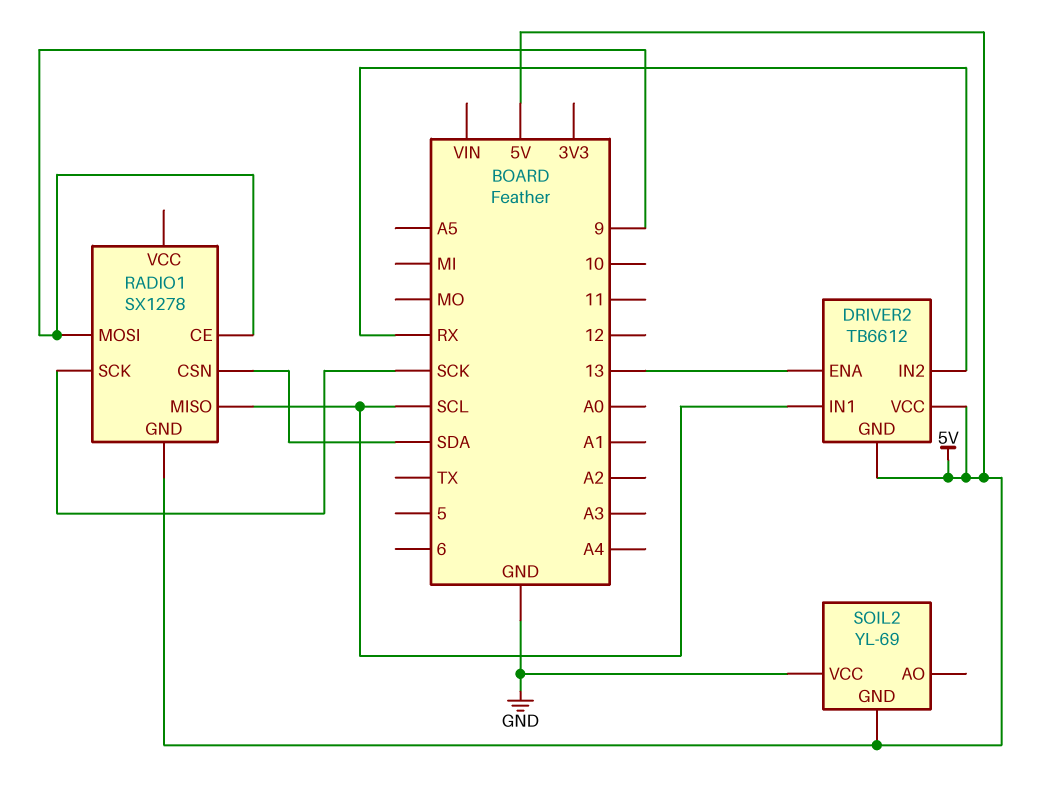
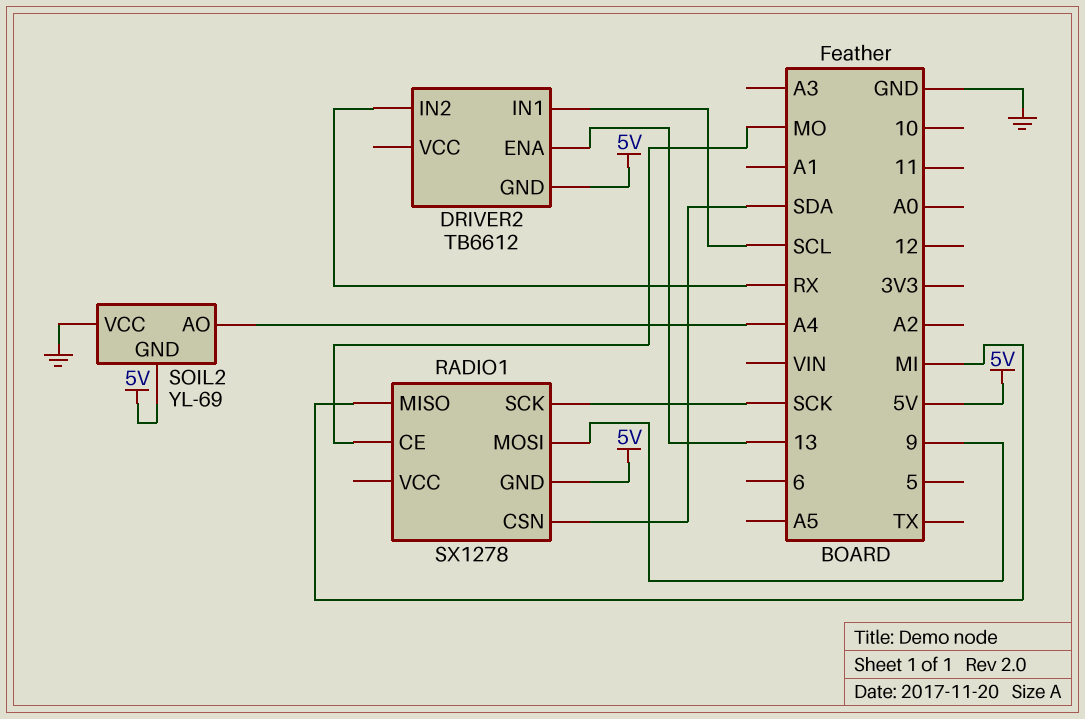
DRIVER2 pin VCC: 5V -> none
RADIO1 pin CE: 9 -> MO
RADIO1 pin MISO: SCL -> MI
SOIL2 pin AO: none -> A4

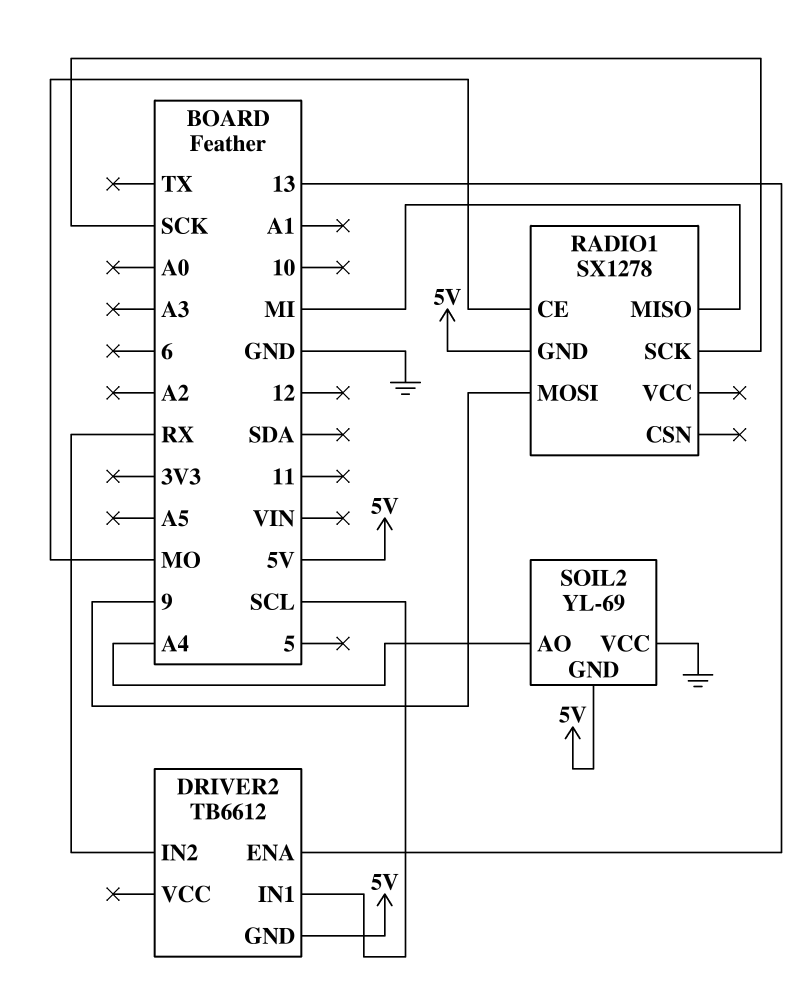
RADIO1 pin CSN: SDA -> none

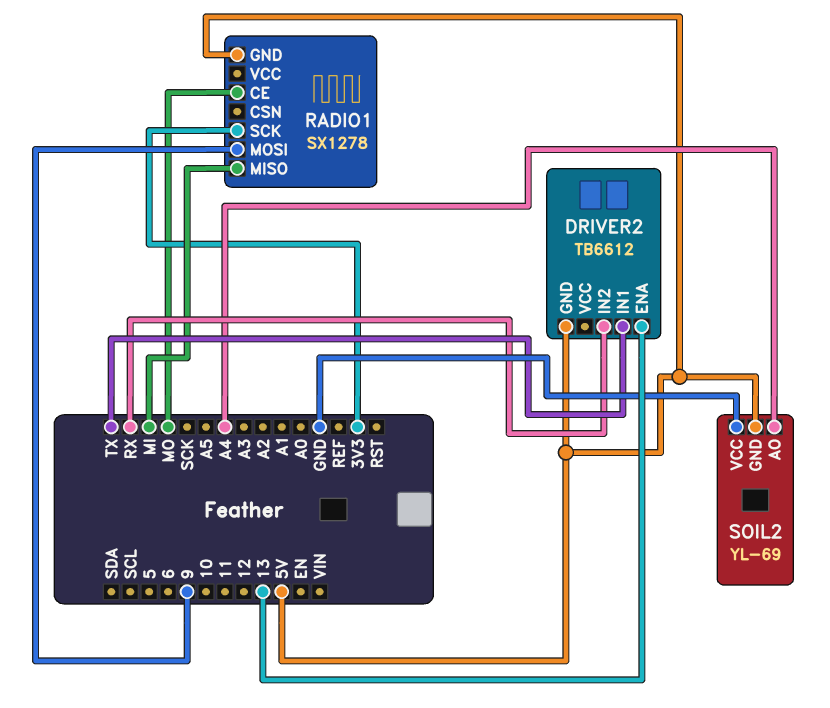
DRIVER2 pin IN1: SCL -> TX
RADIO1 pin SCK: SCK -> 3V3

